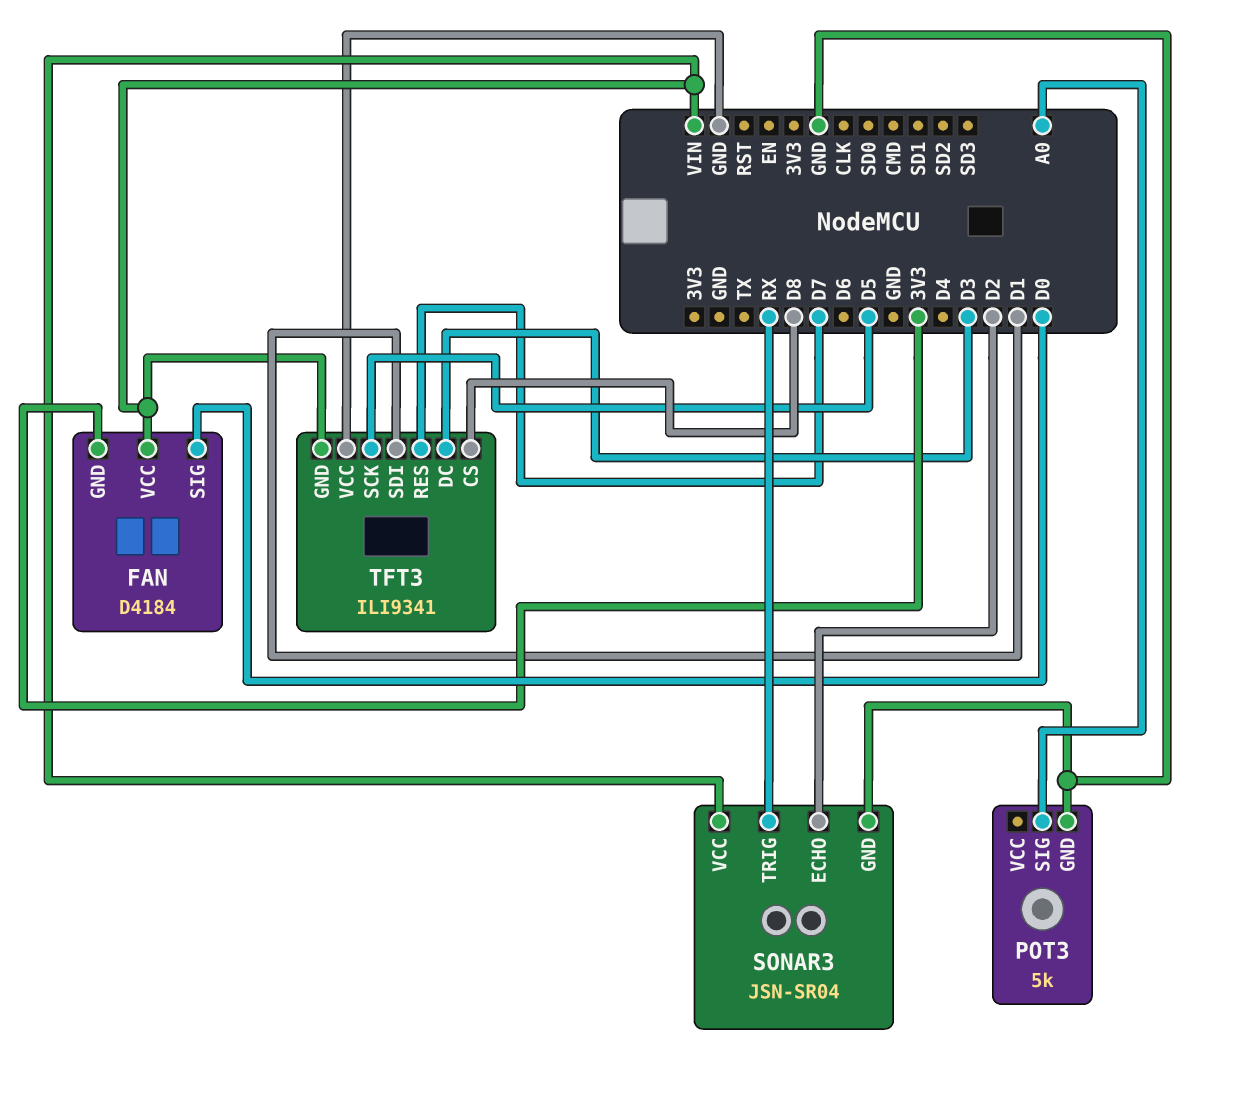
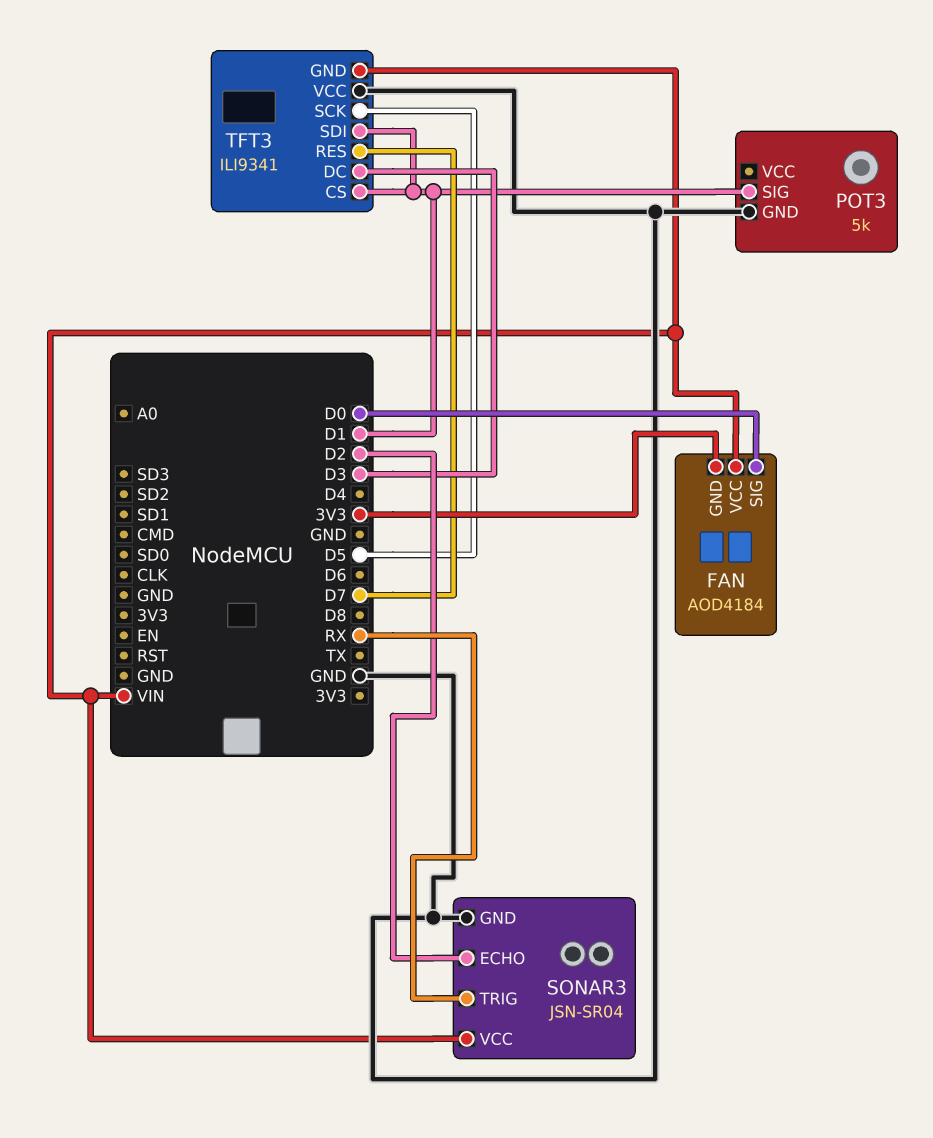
FAN: D4184 -> AOD4184
POT3 pin SIG: A0 -> D1
TFT3 pin CS: D8 -> D1

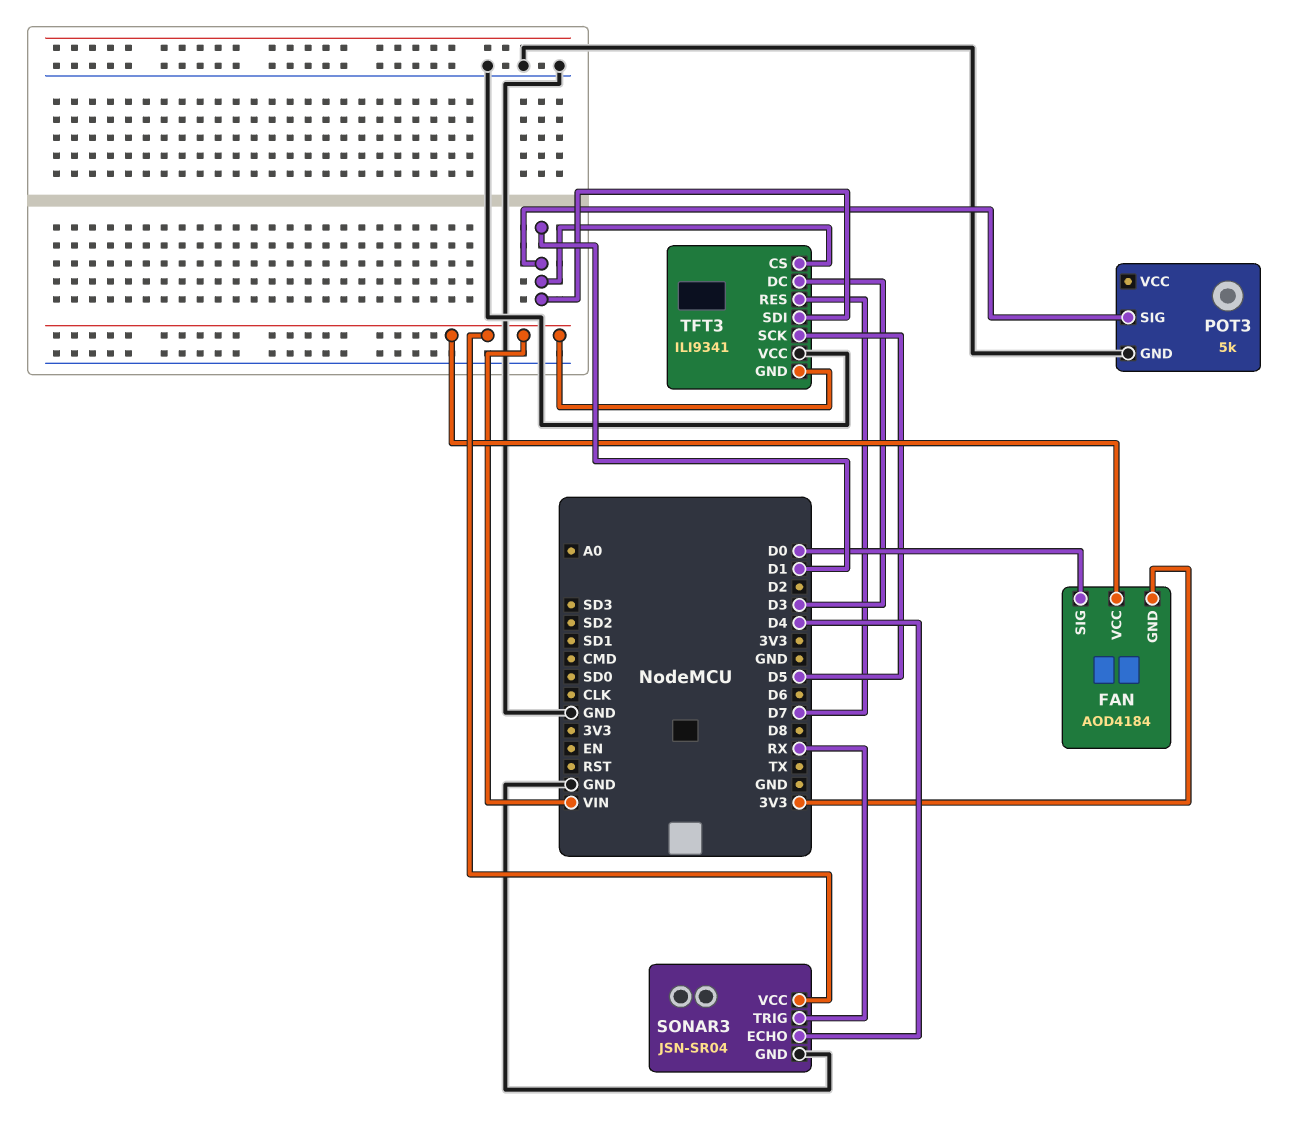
SONAR3 pin ECHO: D2 -> D4

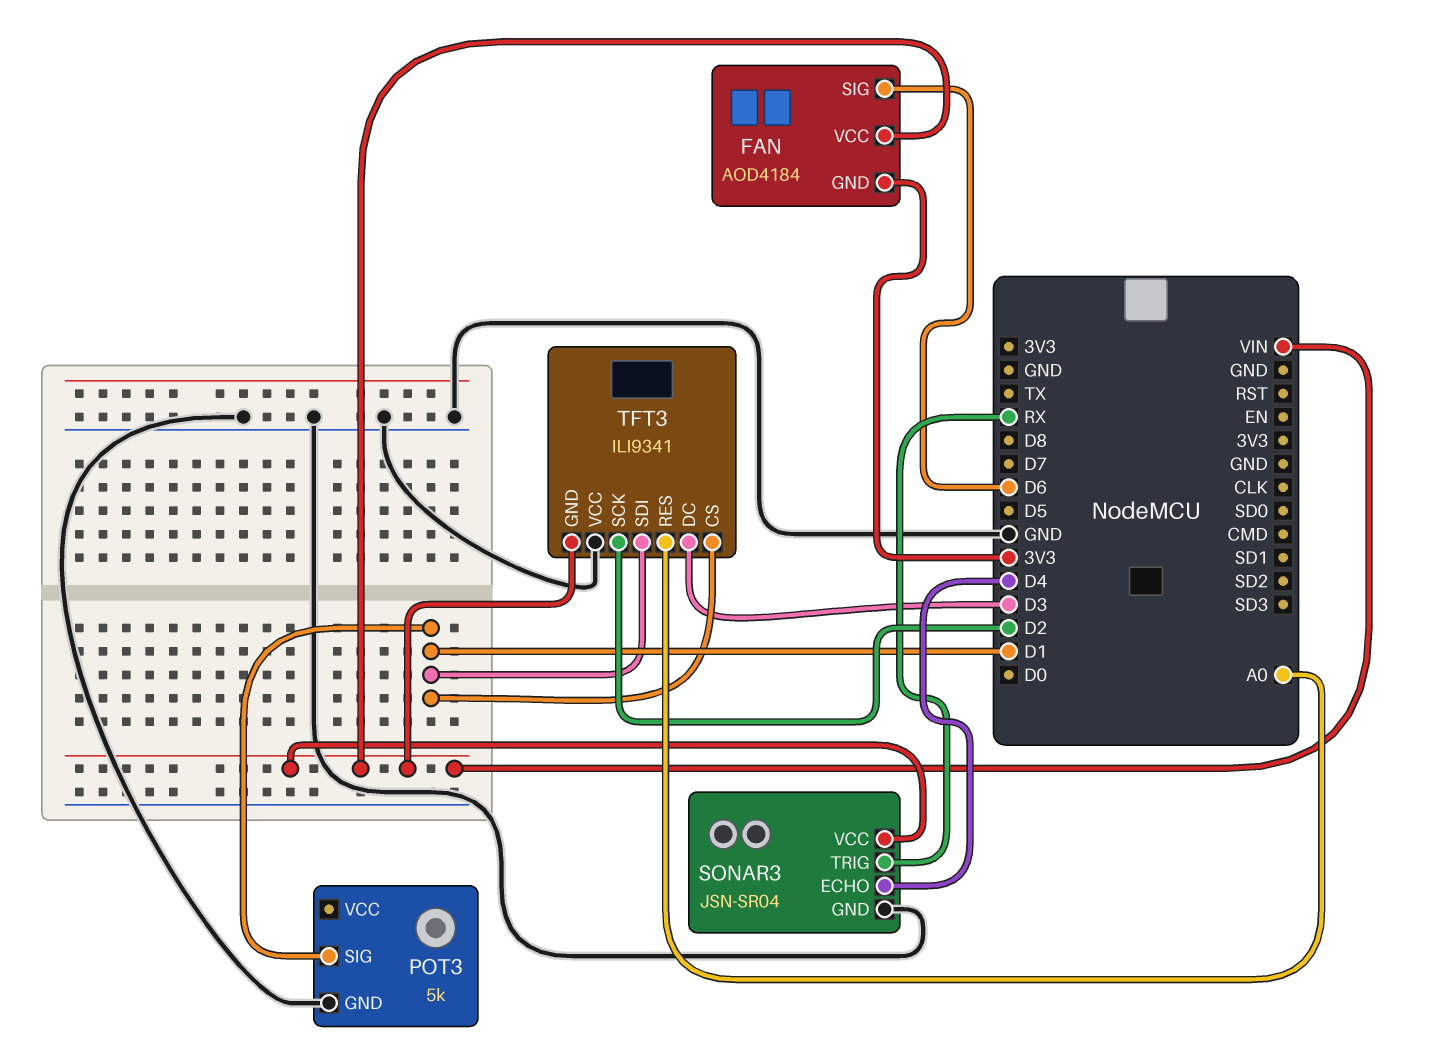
FAN pin SIG: D0 -> D6
TFT3 pin RES: D7 -> A0
TFT3 pin SCK: D5 -> D2

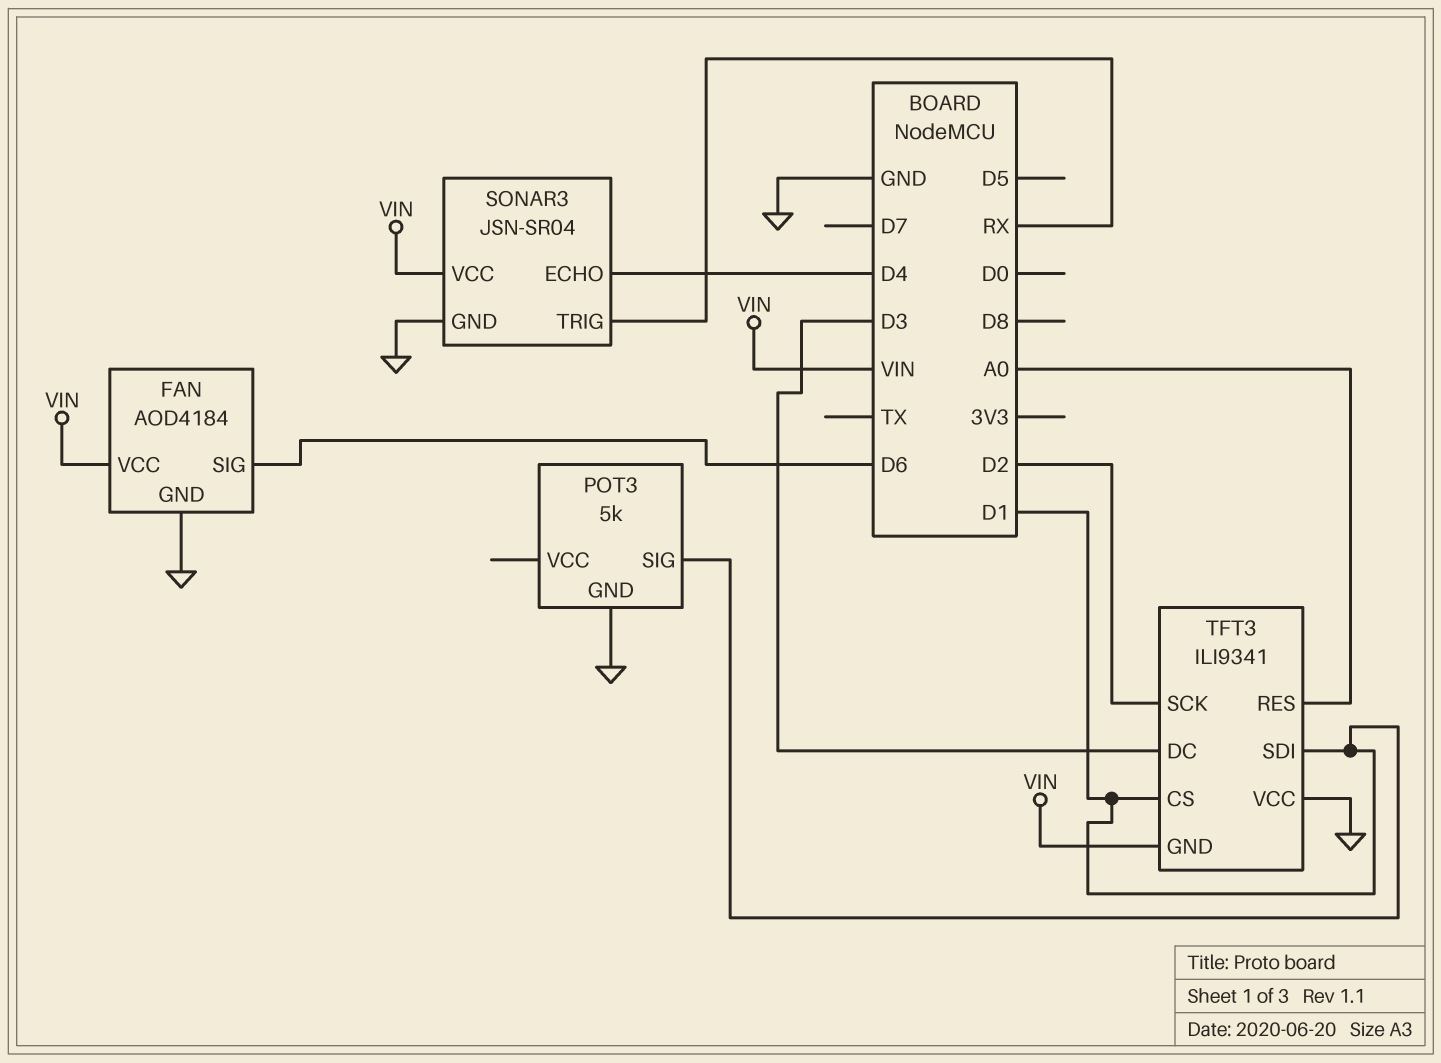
FAN pin GND: 3V3 -> GND

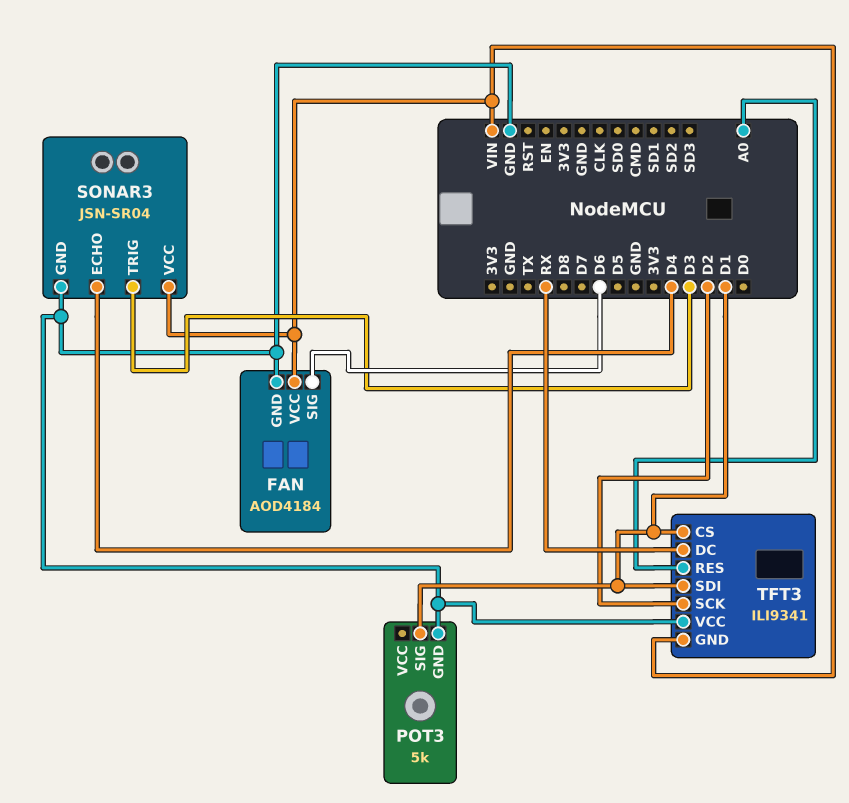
SONAR3 pin TRIG: RX -> D3
TFT3 pin DC: D3 -> RX

